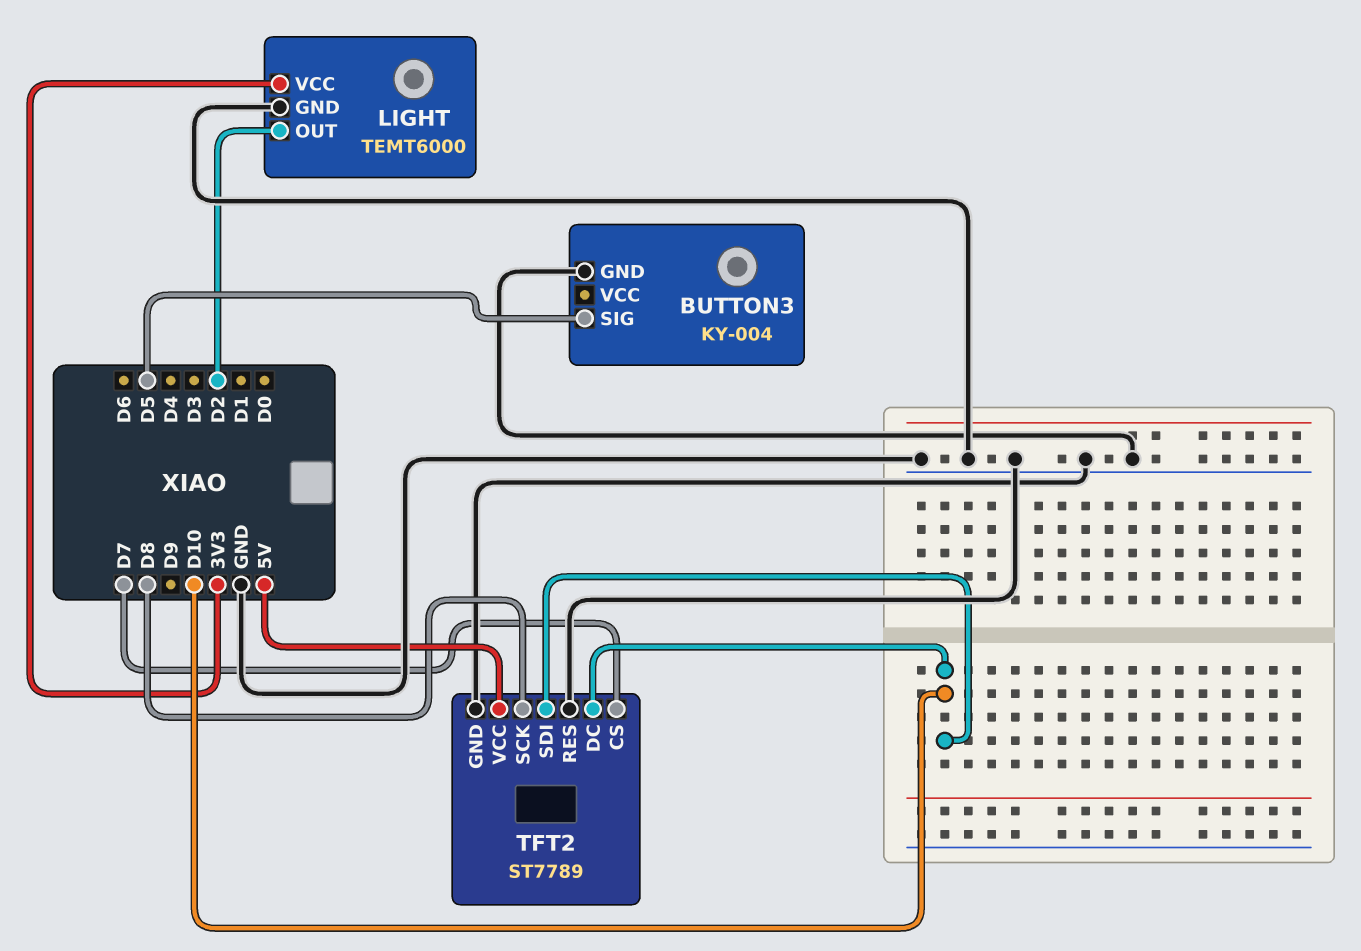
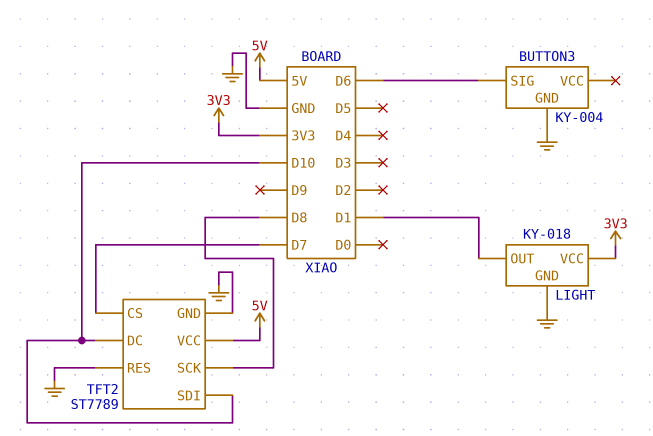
BUTTON3 pin SIG: D5 -> D6
LIGHT: TEMT6000 -> KY-018
LIGHT pin OUT: D2 -> D1

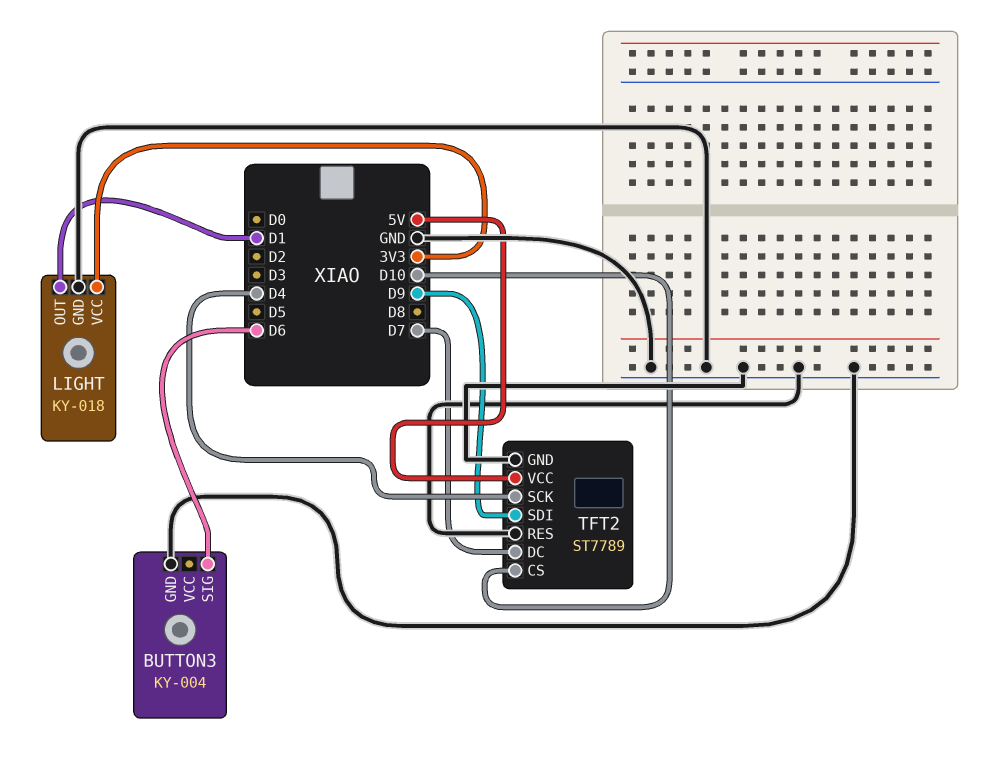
TFT2 pin CS: D7 -> D10
TFT2 pin DC: D10 -> D7
TFT2 pin SCK: D8 -> D4
TFT2 pin SDI: D10 -> D9

